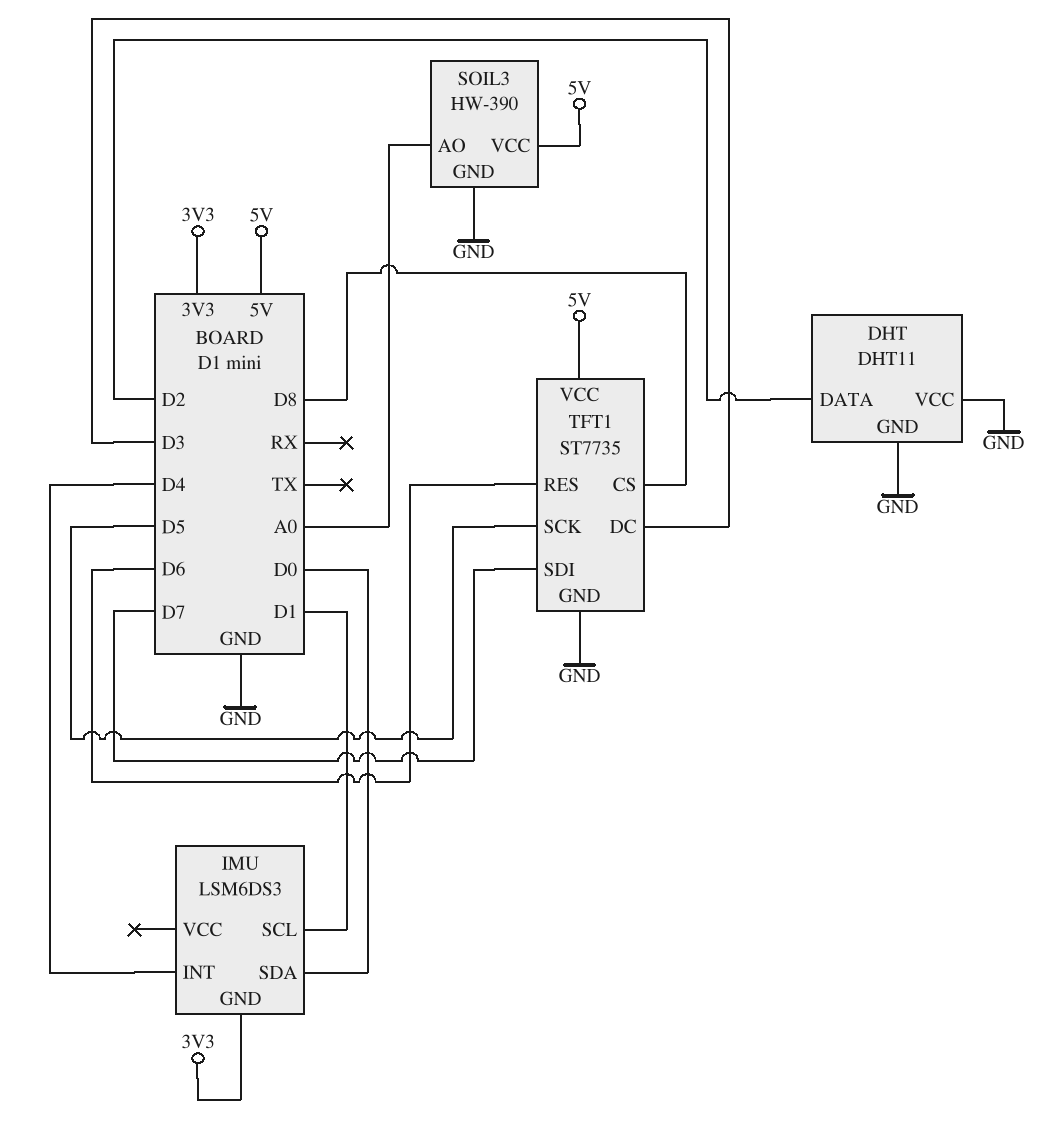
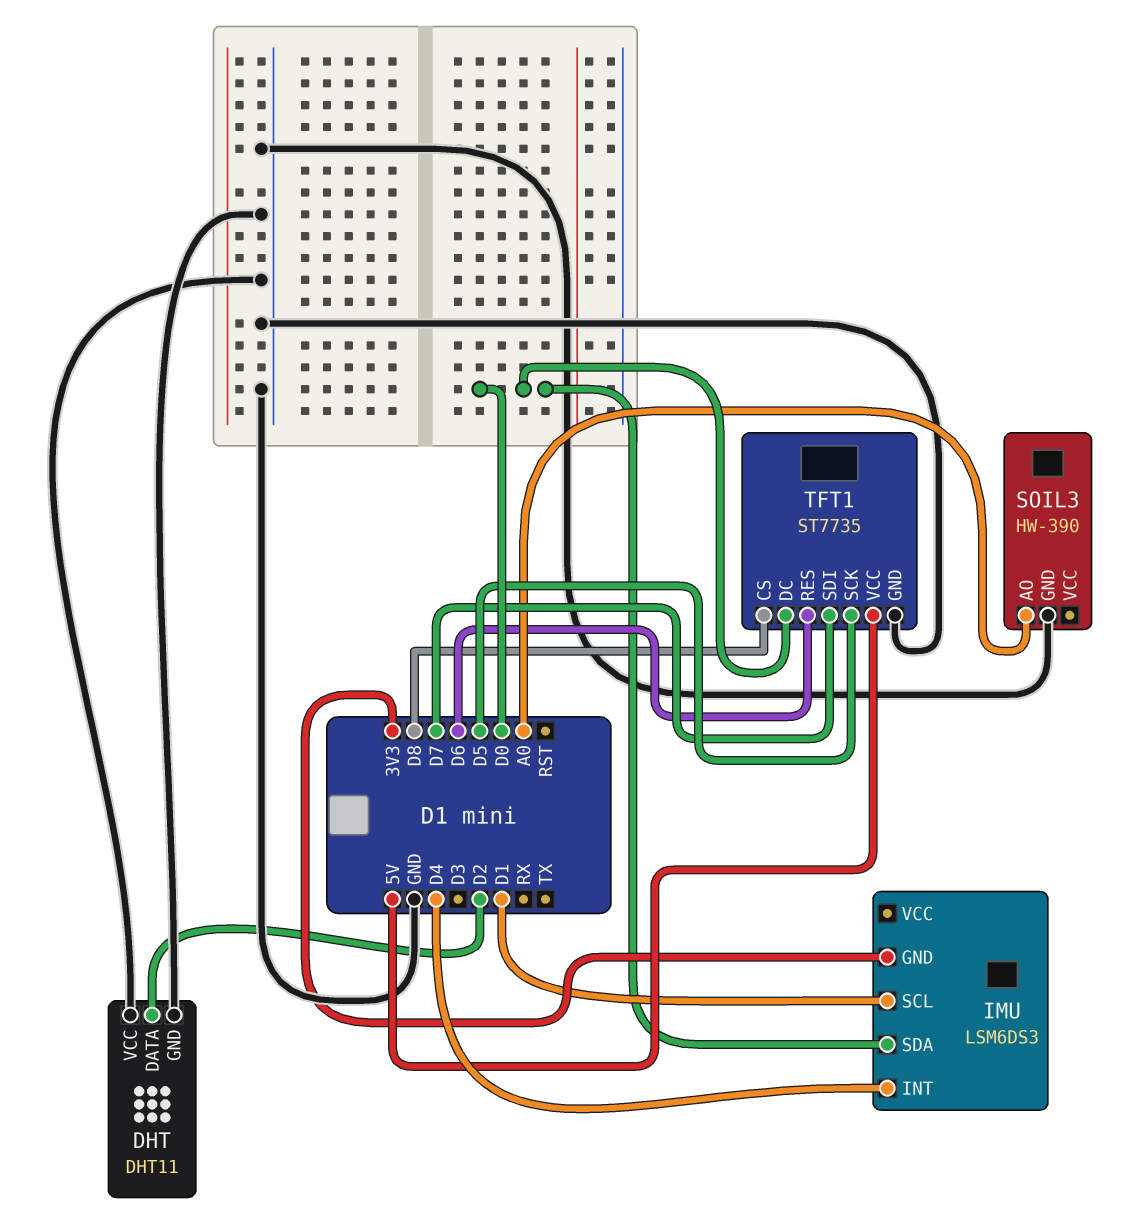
SOIL3 pin VCC: 5V -> none
TFT1 pin DC: D3 -> D0

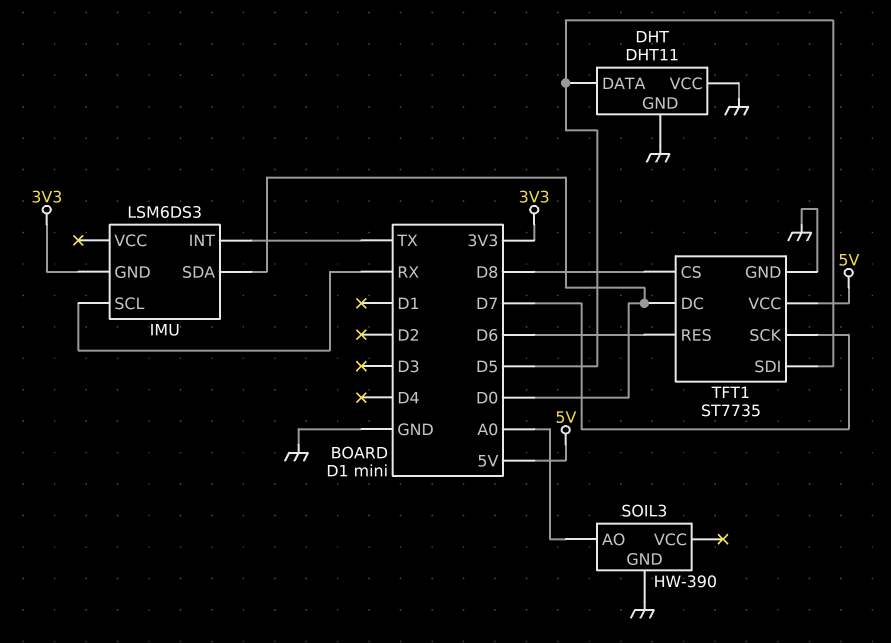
DHT pin DATA: D2 -> D5
IMU pin INT: D4 -> TX
IMU pin SCL: D1 -> RX
TFT1 pin SCK: D5 -> D7
TFT1 pin SDI: D7 -> D5

